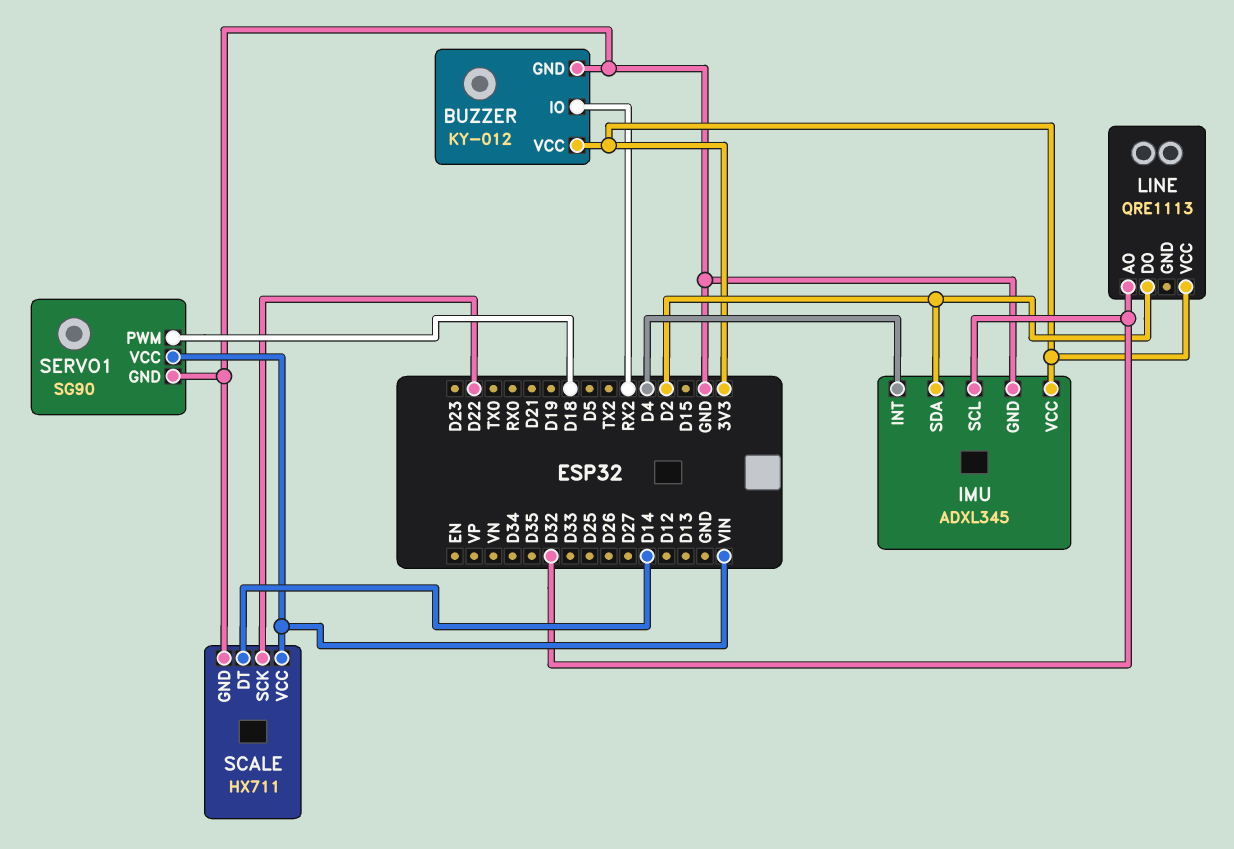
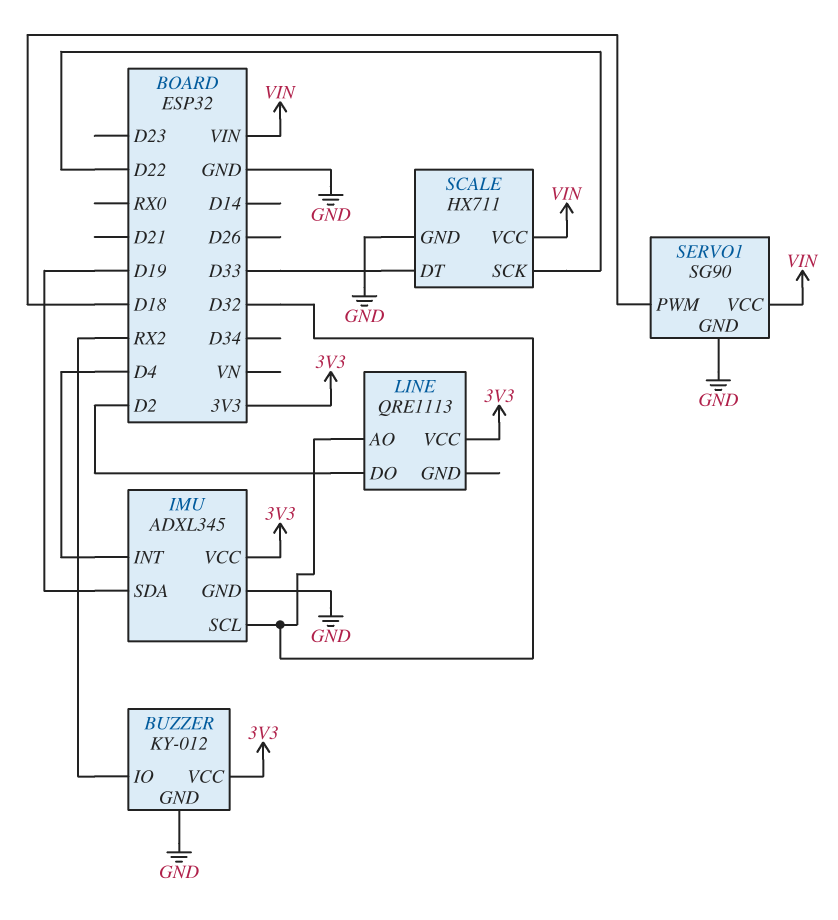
IMU pin SDA: D2 -> D19
SCALE pin DT: D14 -> D33

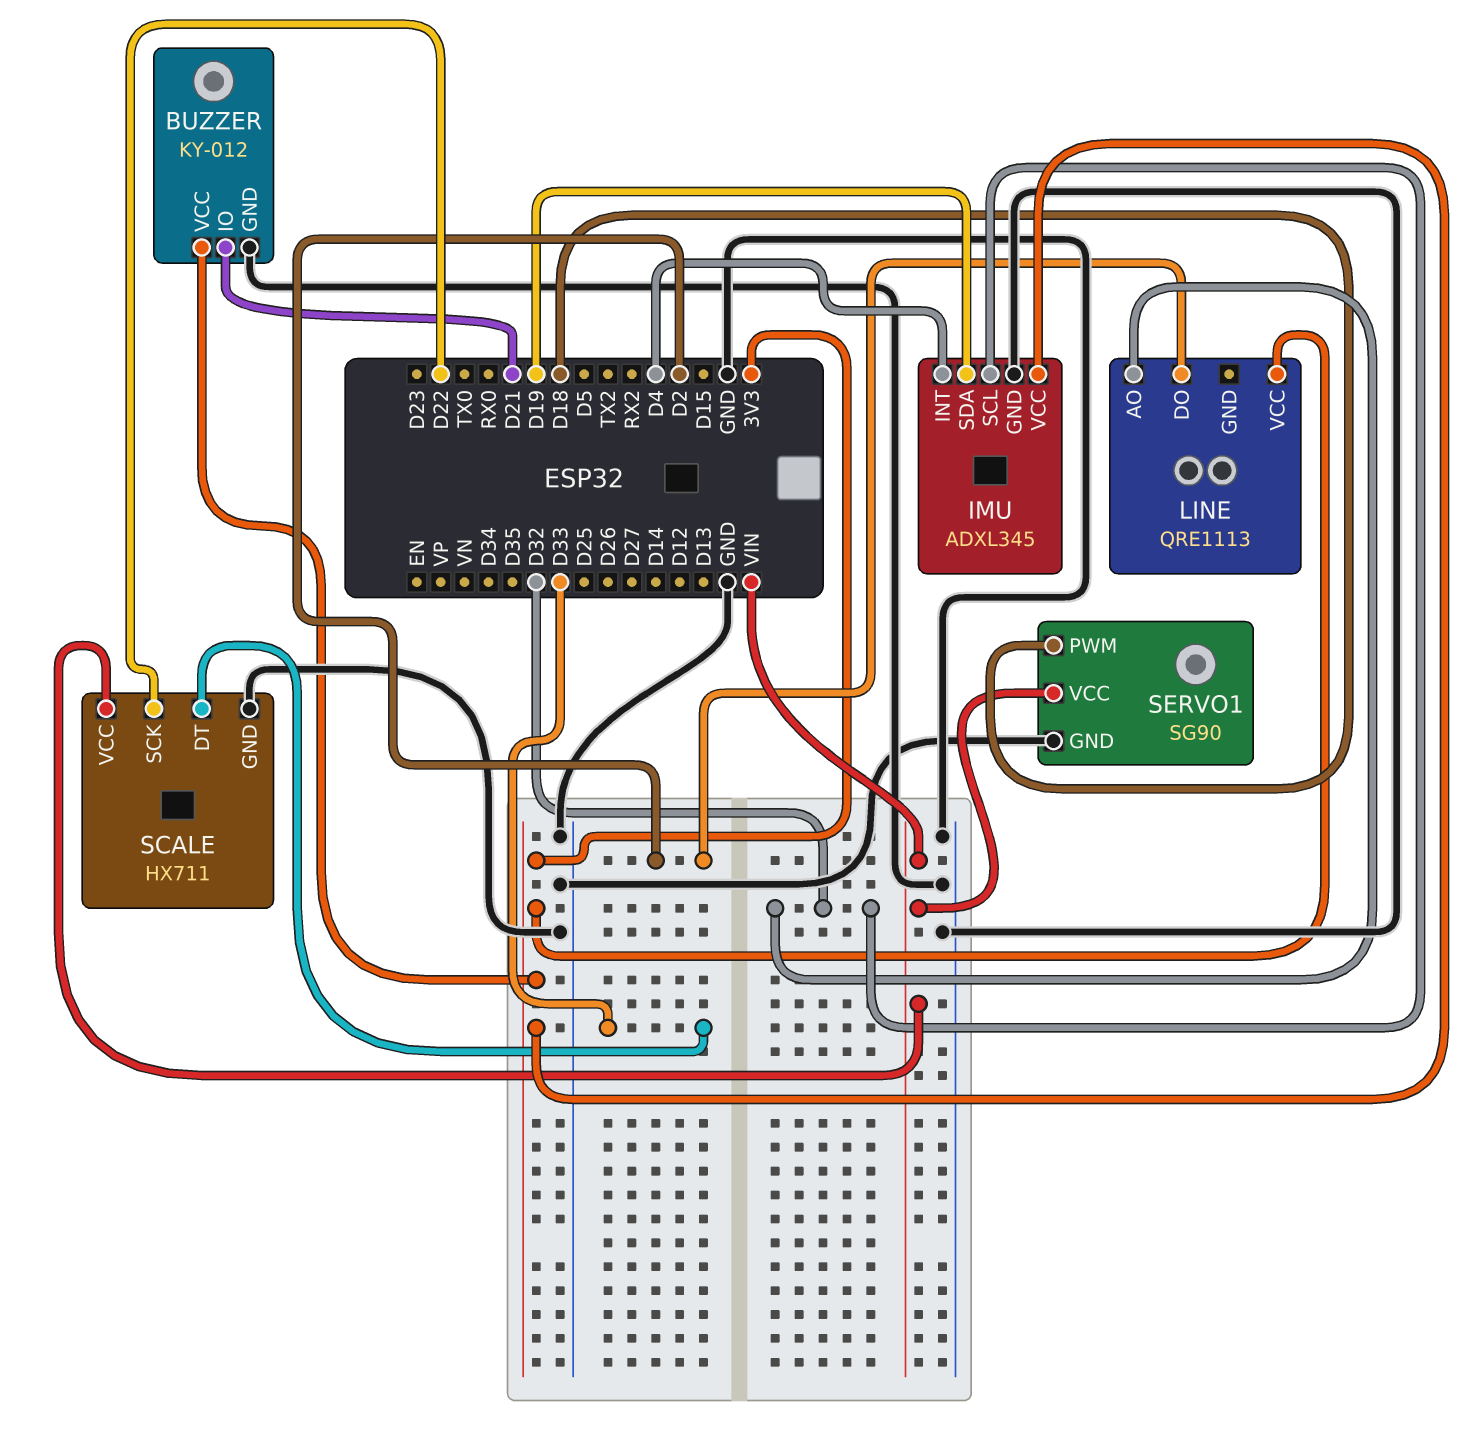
BUZZER pin IO: RX2 -> D21

